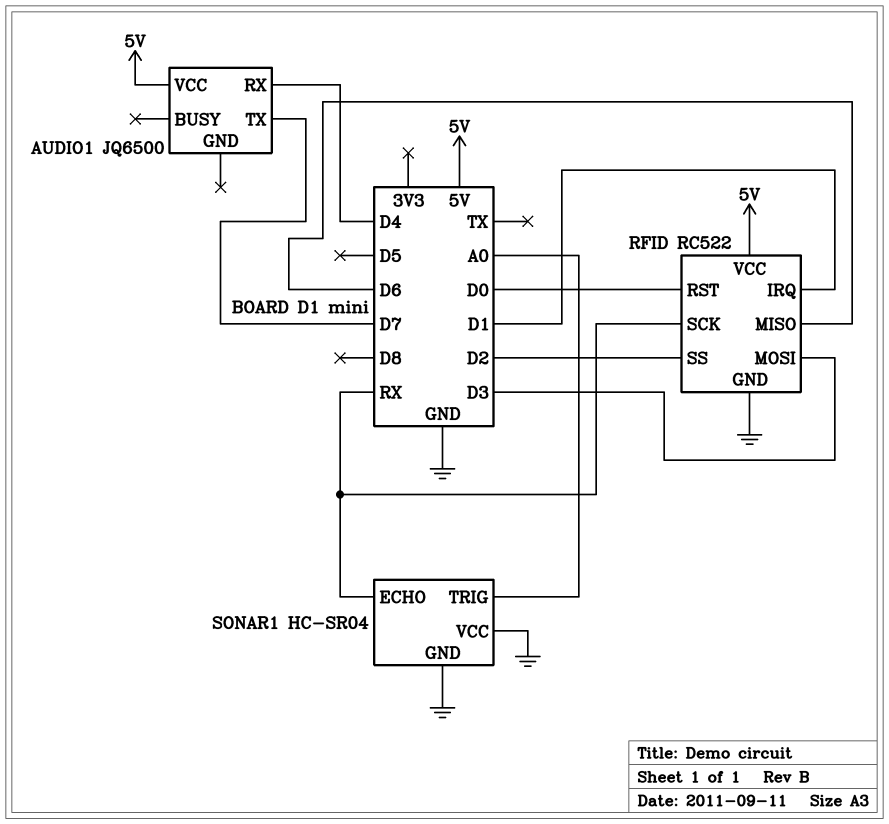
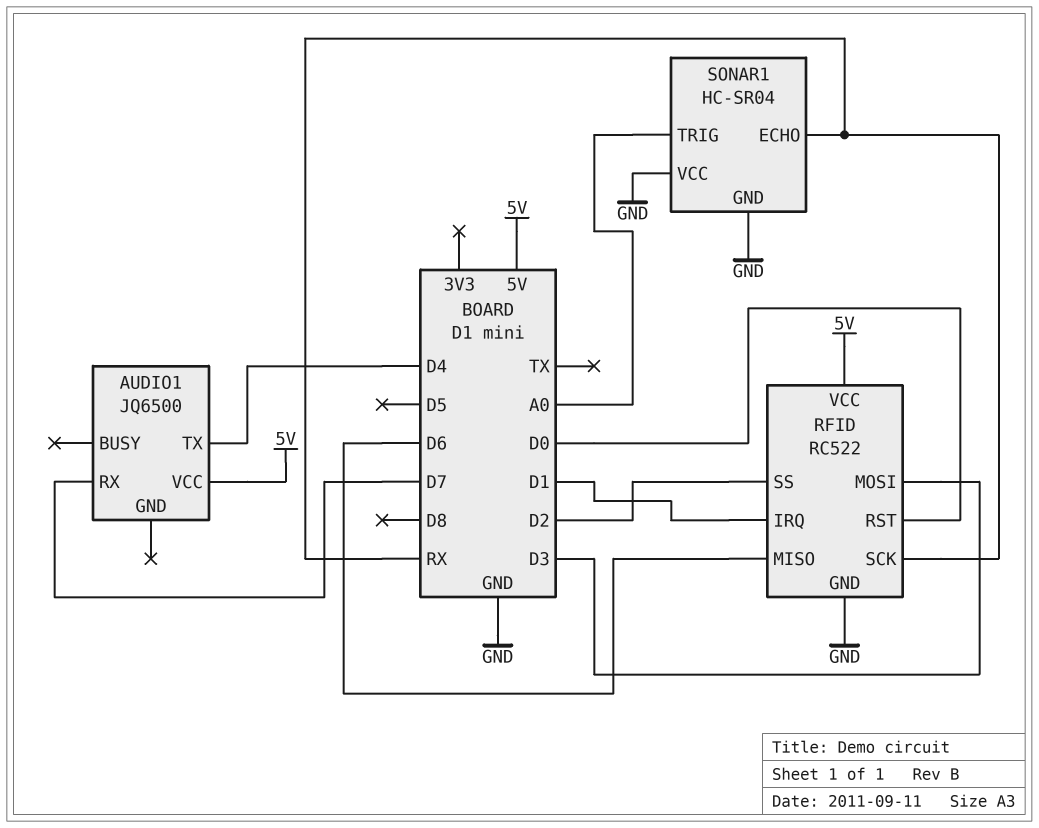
AUDIO1 pin RX: D4 -> D7
AUDIO1 pin TX: D7 -> D4

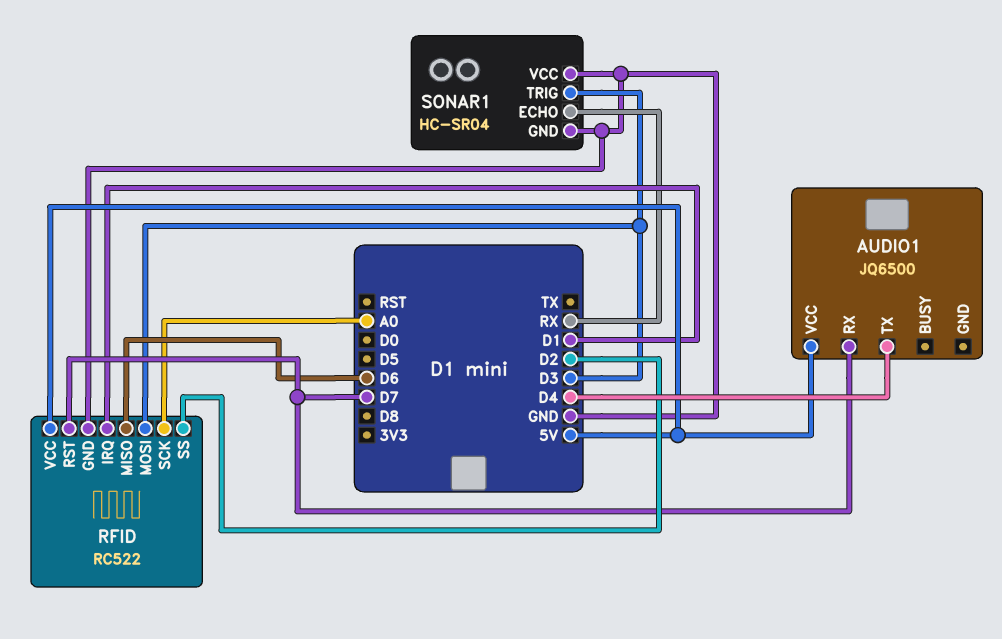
RFID pin RST: D0 -> D7
RFID pin SCK: RX -> A0
SONAR1 pin TRIG: A0 -> D3

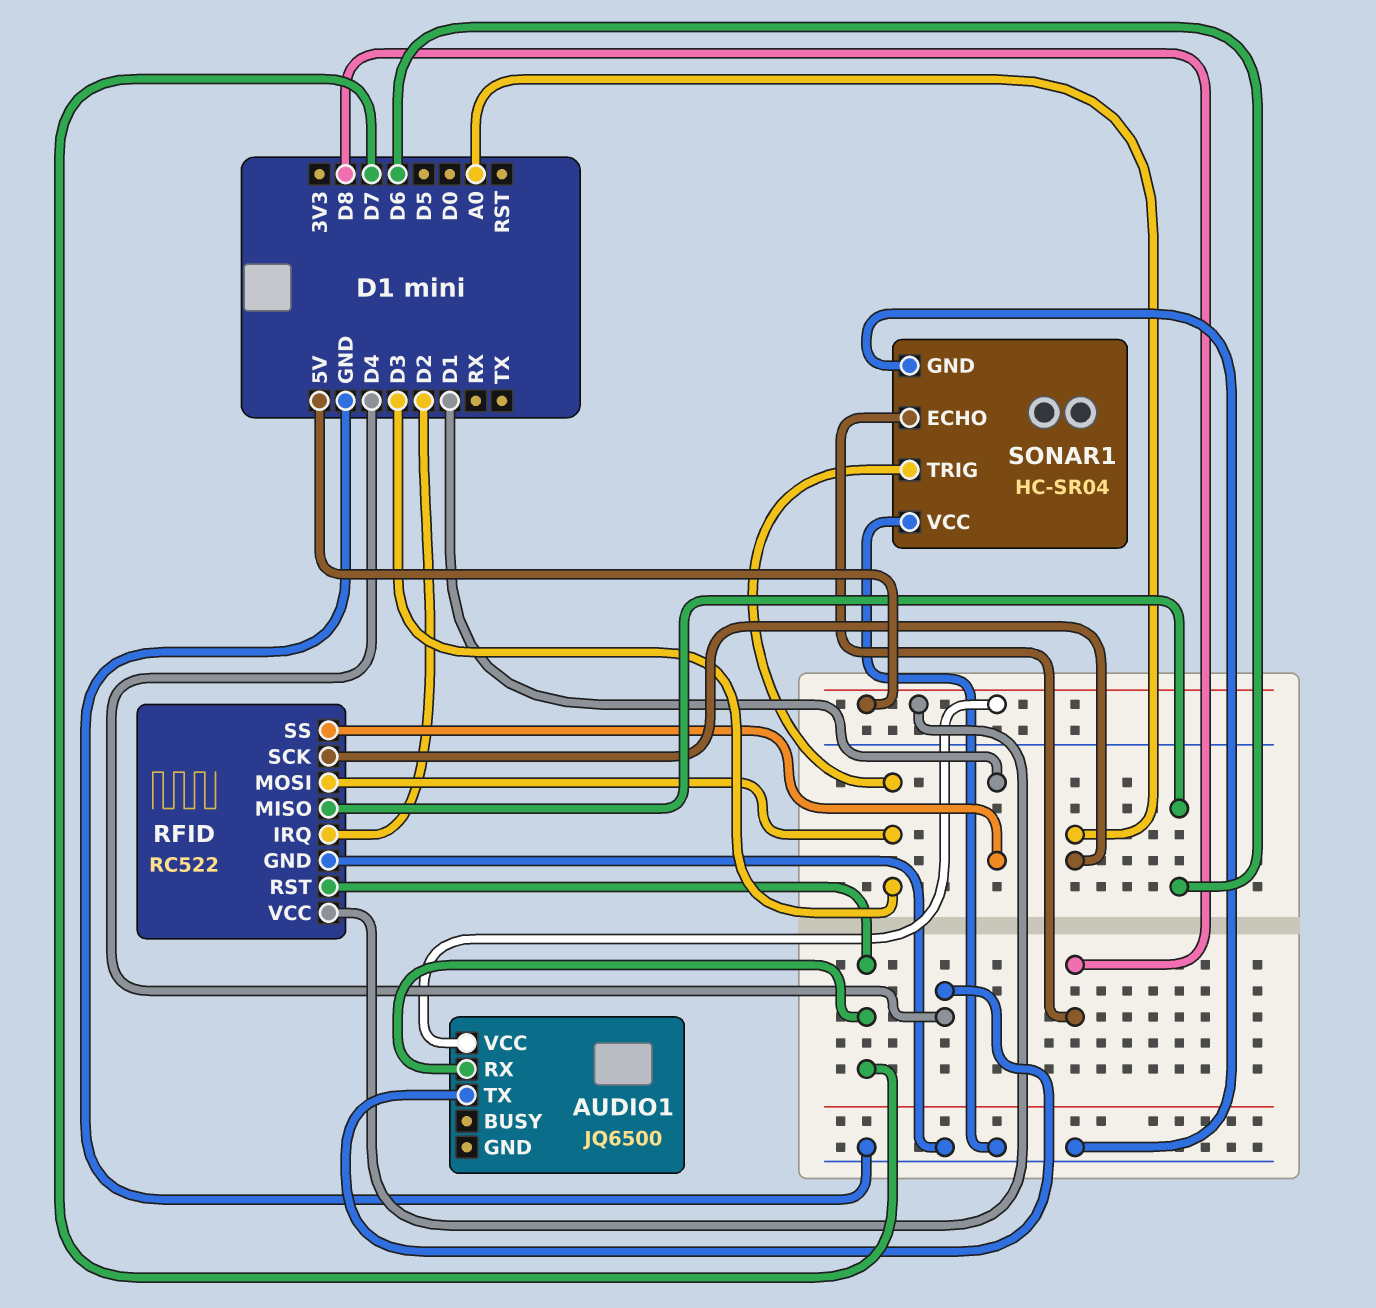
RFID pin IRQ: D1 -> D2
RFID pin SS: D2 -> D1
SONAR1 pin ECHO: RX -> D8

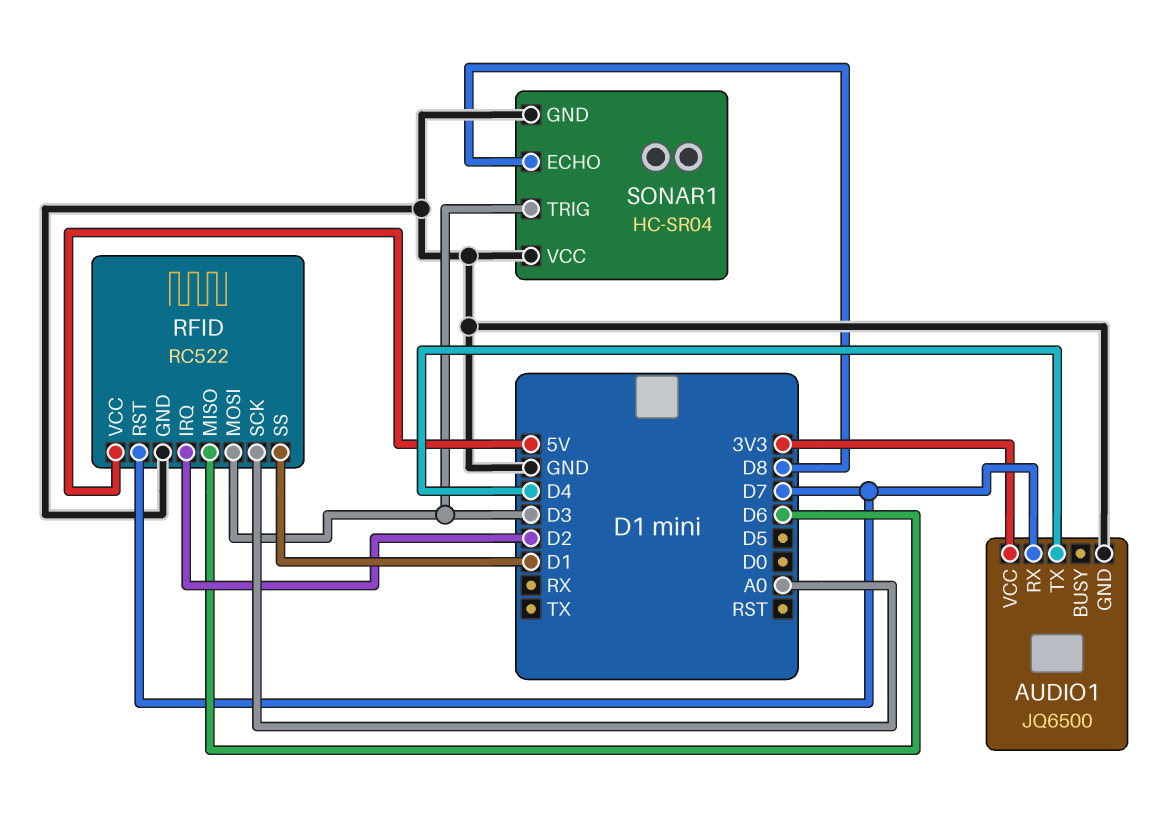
AUDIO1 pin GND: none -> GND
AUDIO1 pin VCC: 5V -> 3V3

